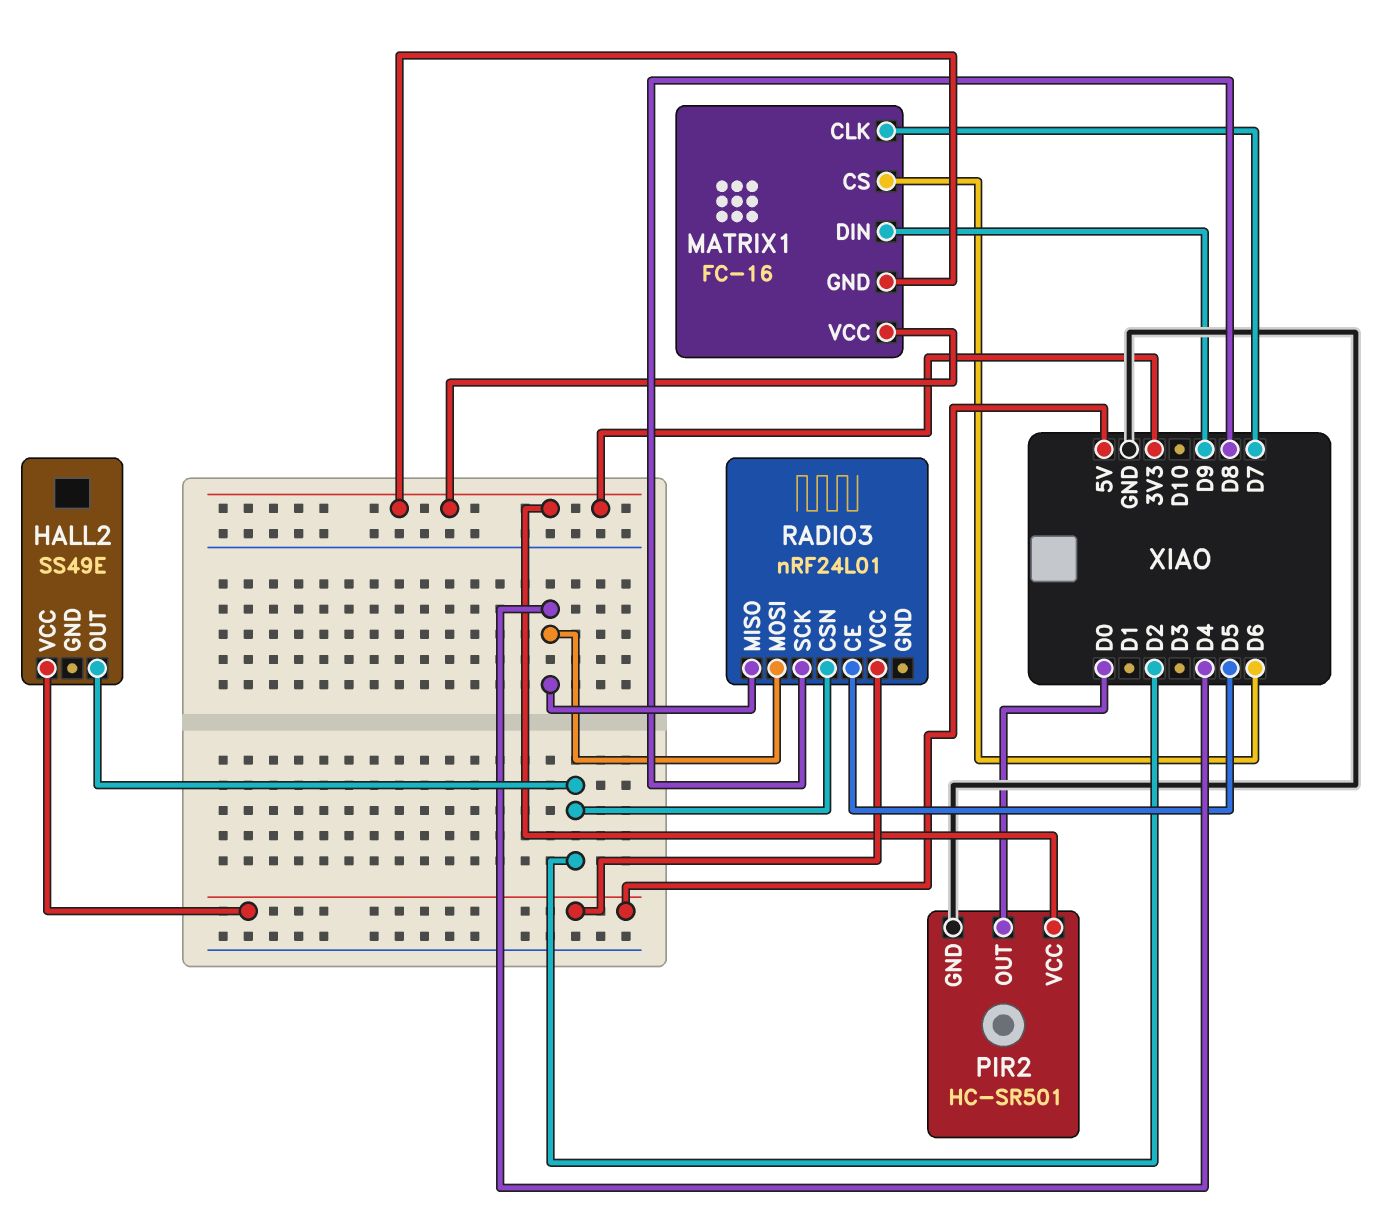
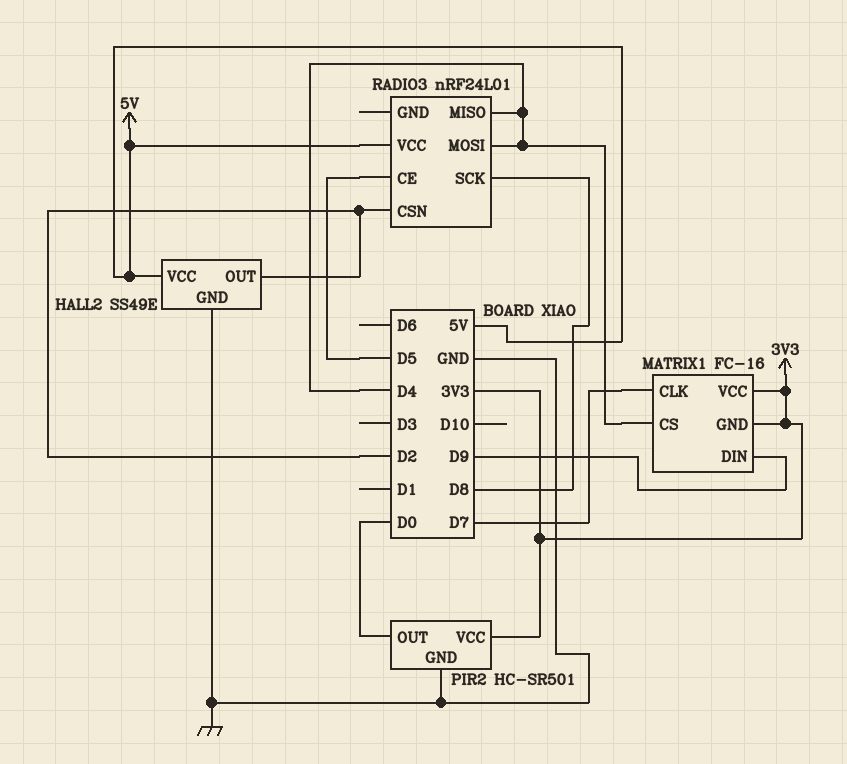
HALL2 pin GND: none -> GND
MATRIX1 pin CS: D6 -> D4

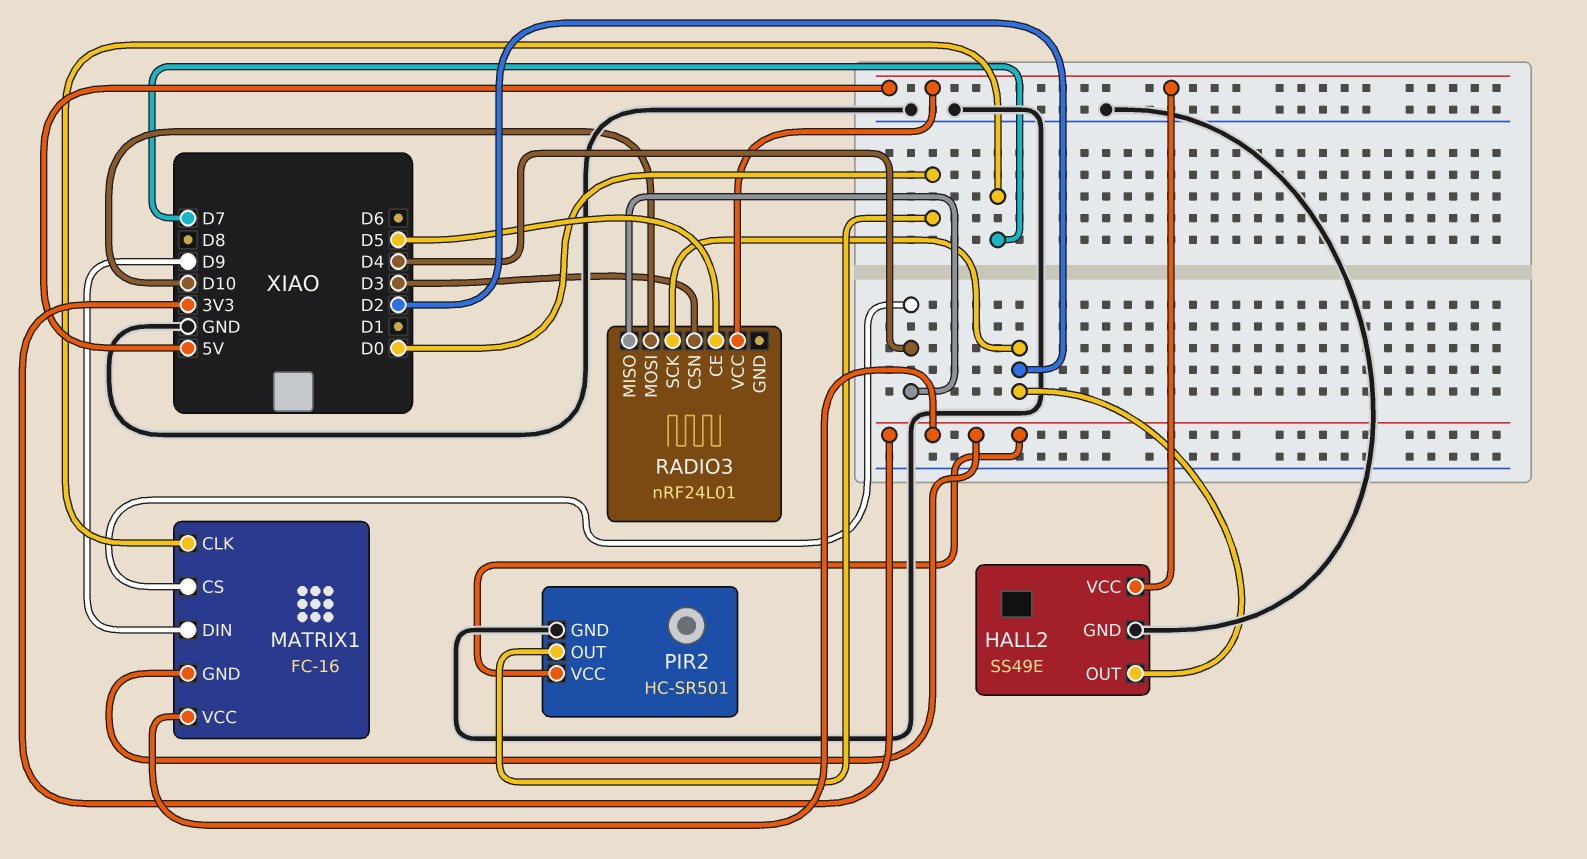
RADIO3 pin CSN: D2 -> D3
RADIO3 pin MOSI: D4 -> D10
RADIO3 pin SCK: D8 -> D2

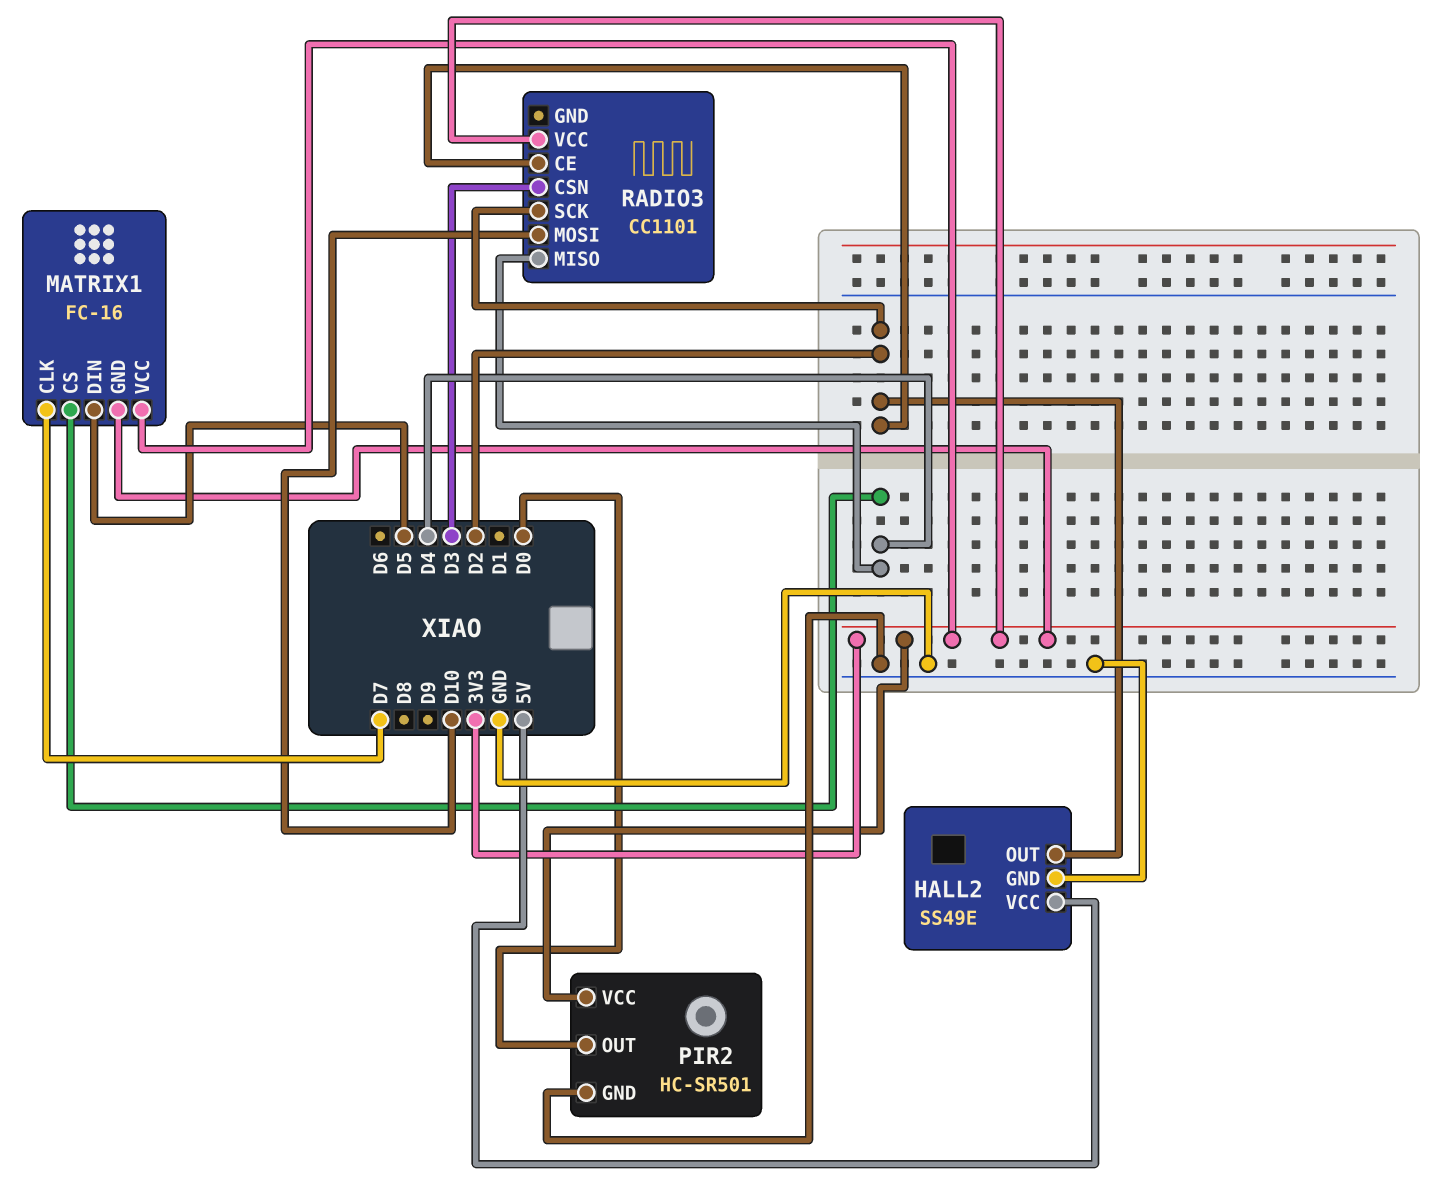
MATRIX1 pin DIN: D9 -> D5
RADIO3: nRF24L01 -> CC1101
RADIO3 pin CE: D5 -> D2
RADIO3 pin VCC: 5V -> 3V3

